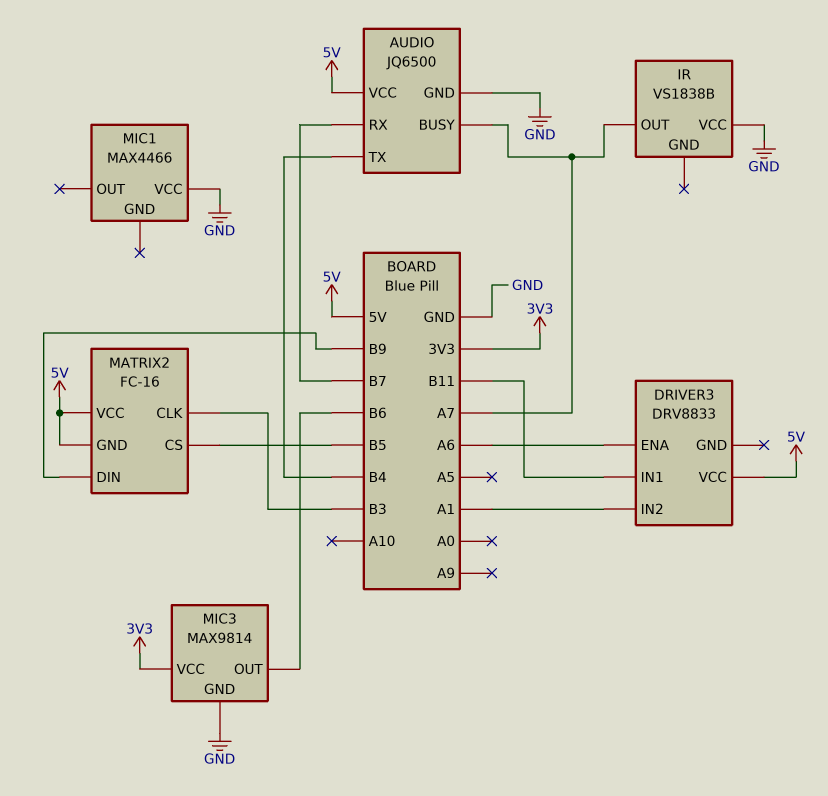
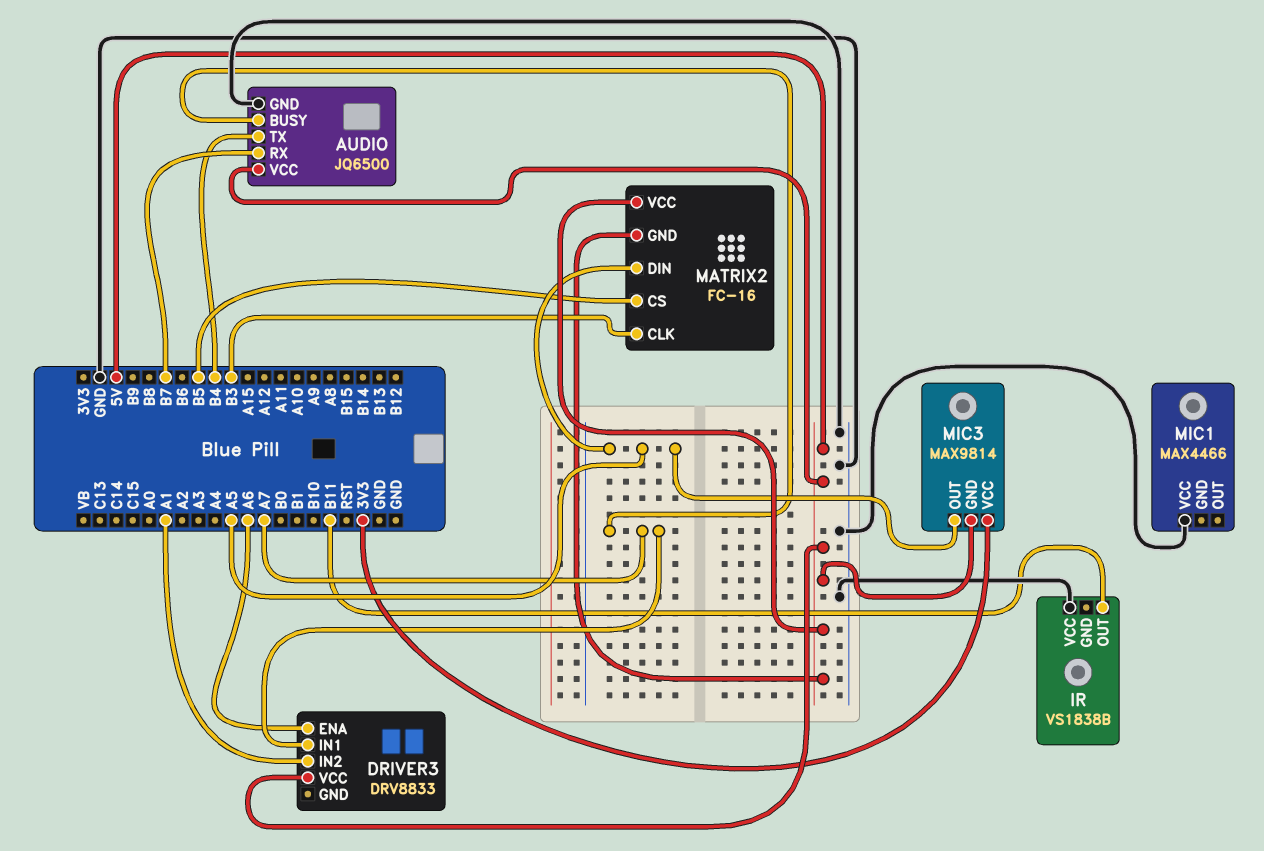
DRIVER3 pin IN1: B11 -> A7
IR pin OUT: A7 -> B11
MATRIX2 pin DIN: B9 -> A5
MIC3 pin GND: GND -> 5V
MIC3 pin OUT: B6 -> A5

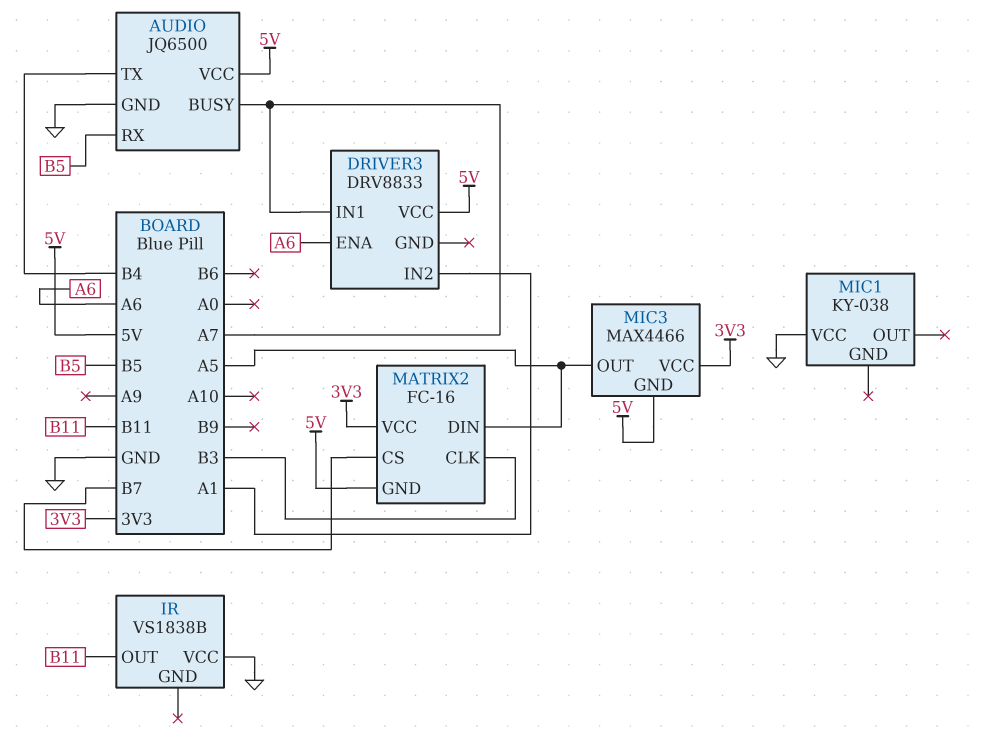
AUDIO pin RX: B7 -> B5
MATRIX2 pin CS: B5 -> B7
MATRIX2 pin VCC: 5V -> 3V3
MIC1: MAX4466 -> KY-038
MIC3: MAX9814 -> MAX4466

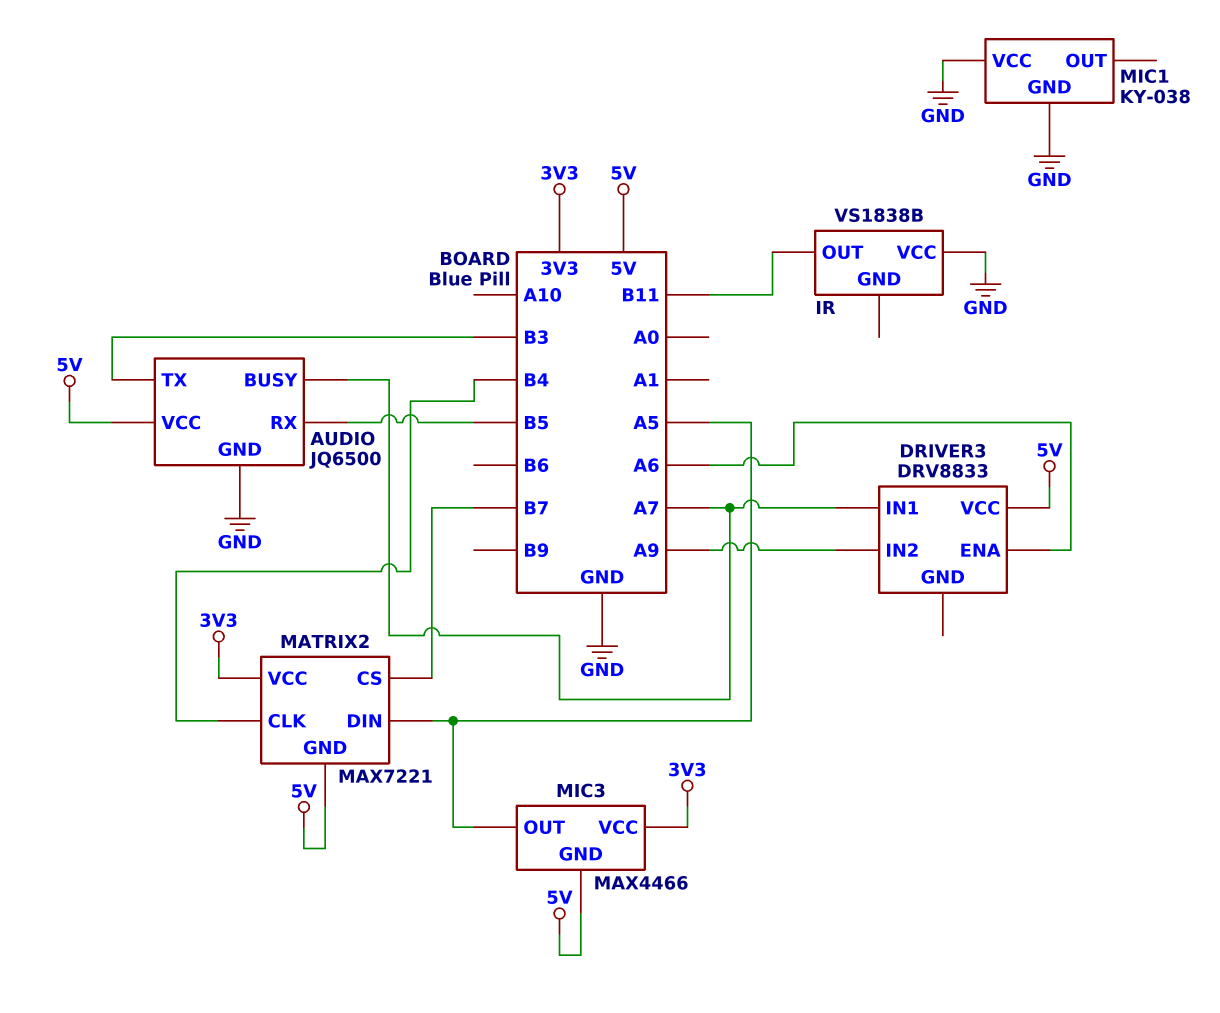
AUDIO pin TX: B4 -> B3
DRIVER3 pin IN2: A1 -> A9
MATRIX2: FC-16 -> MAX7221
MATRIX2 pin CLK: B3 -> B4
MIC1 pin GND: none -> GND

